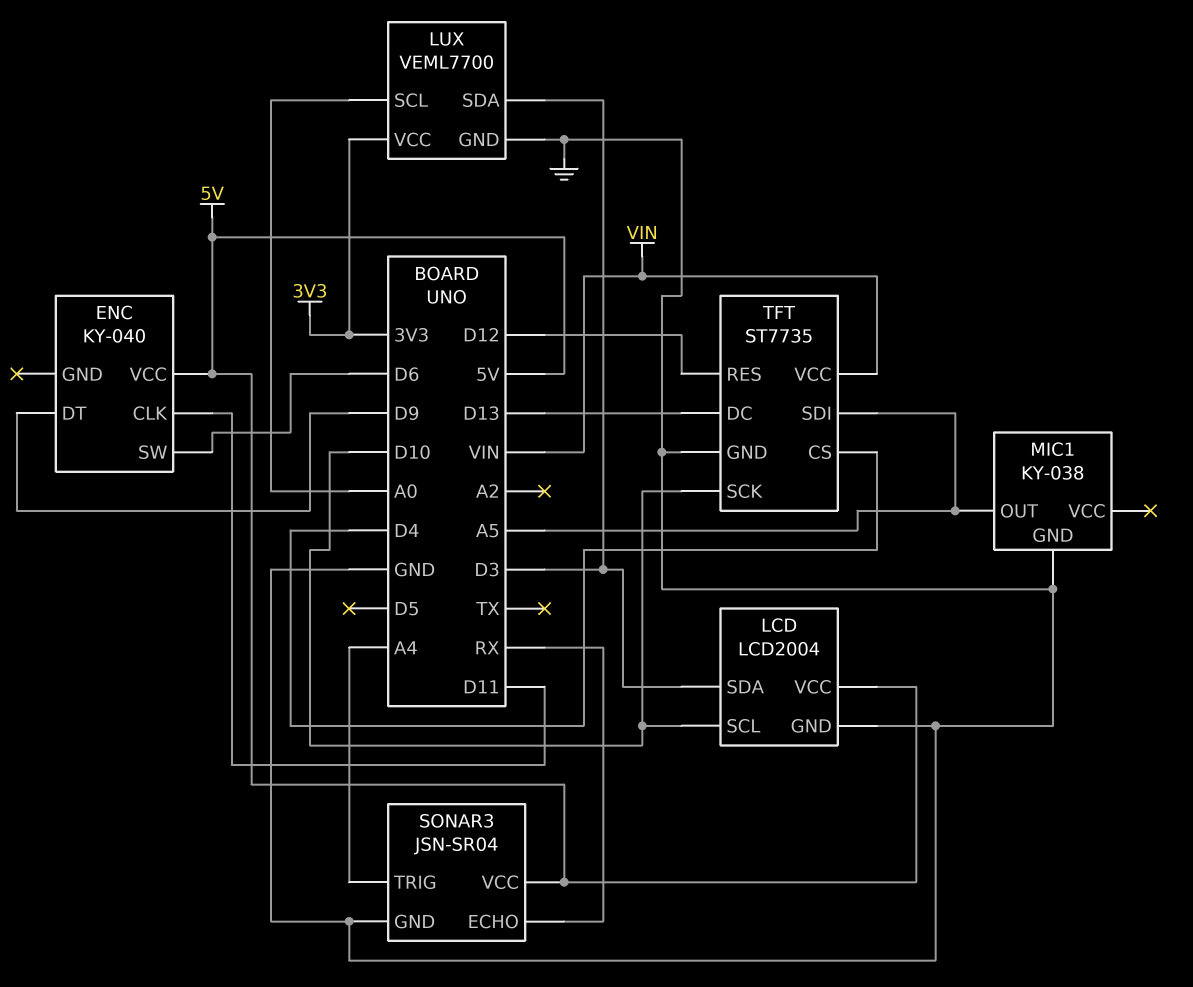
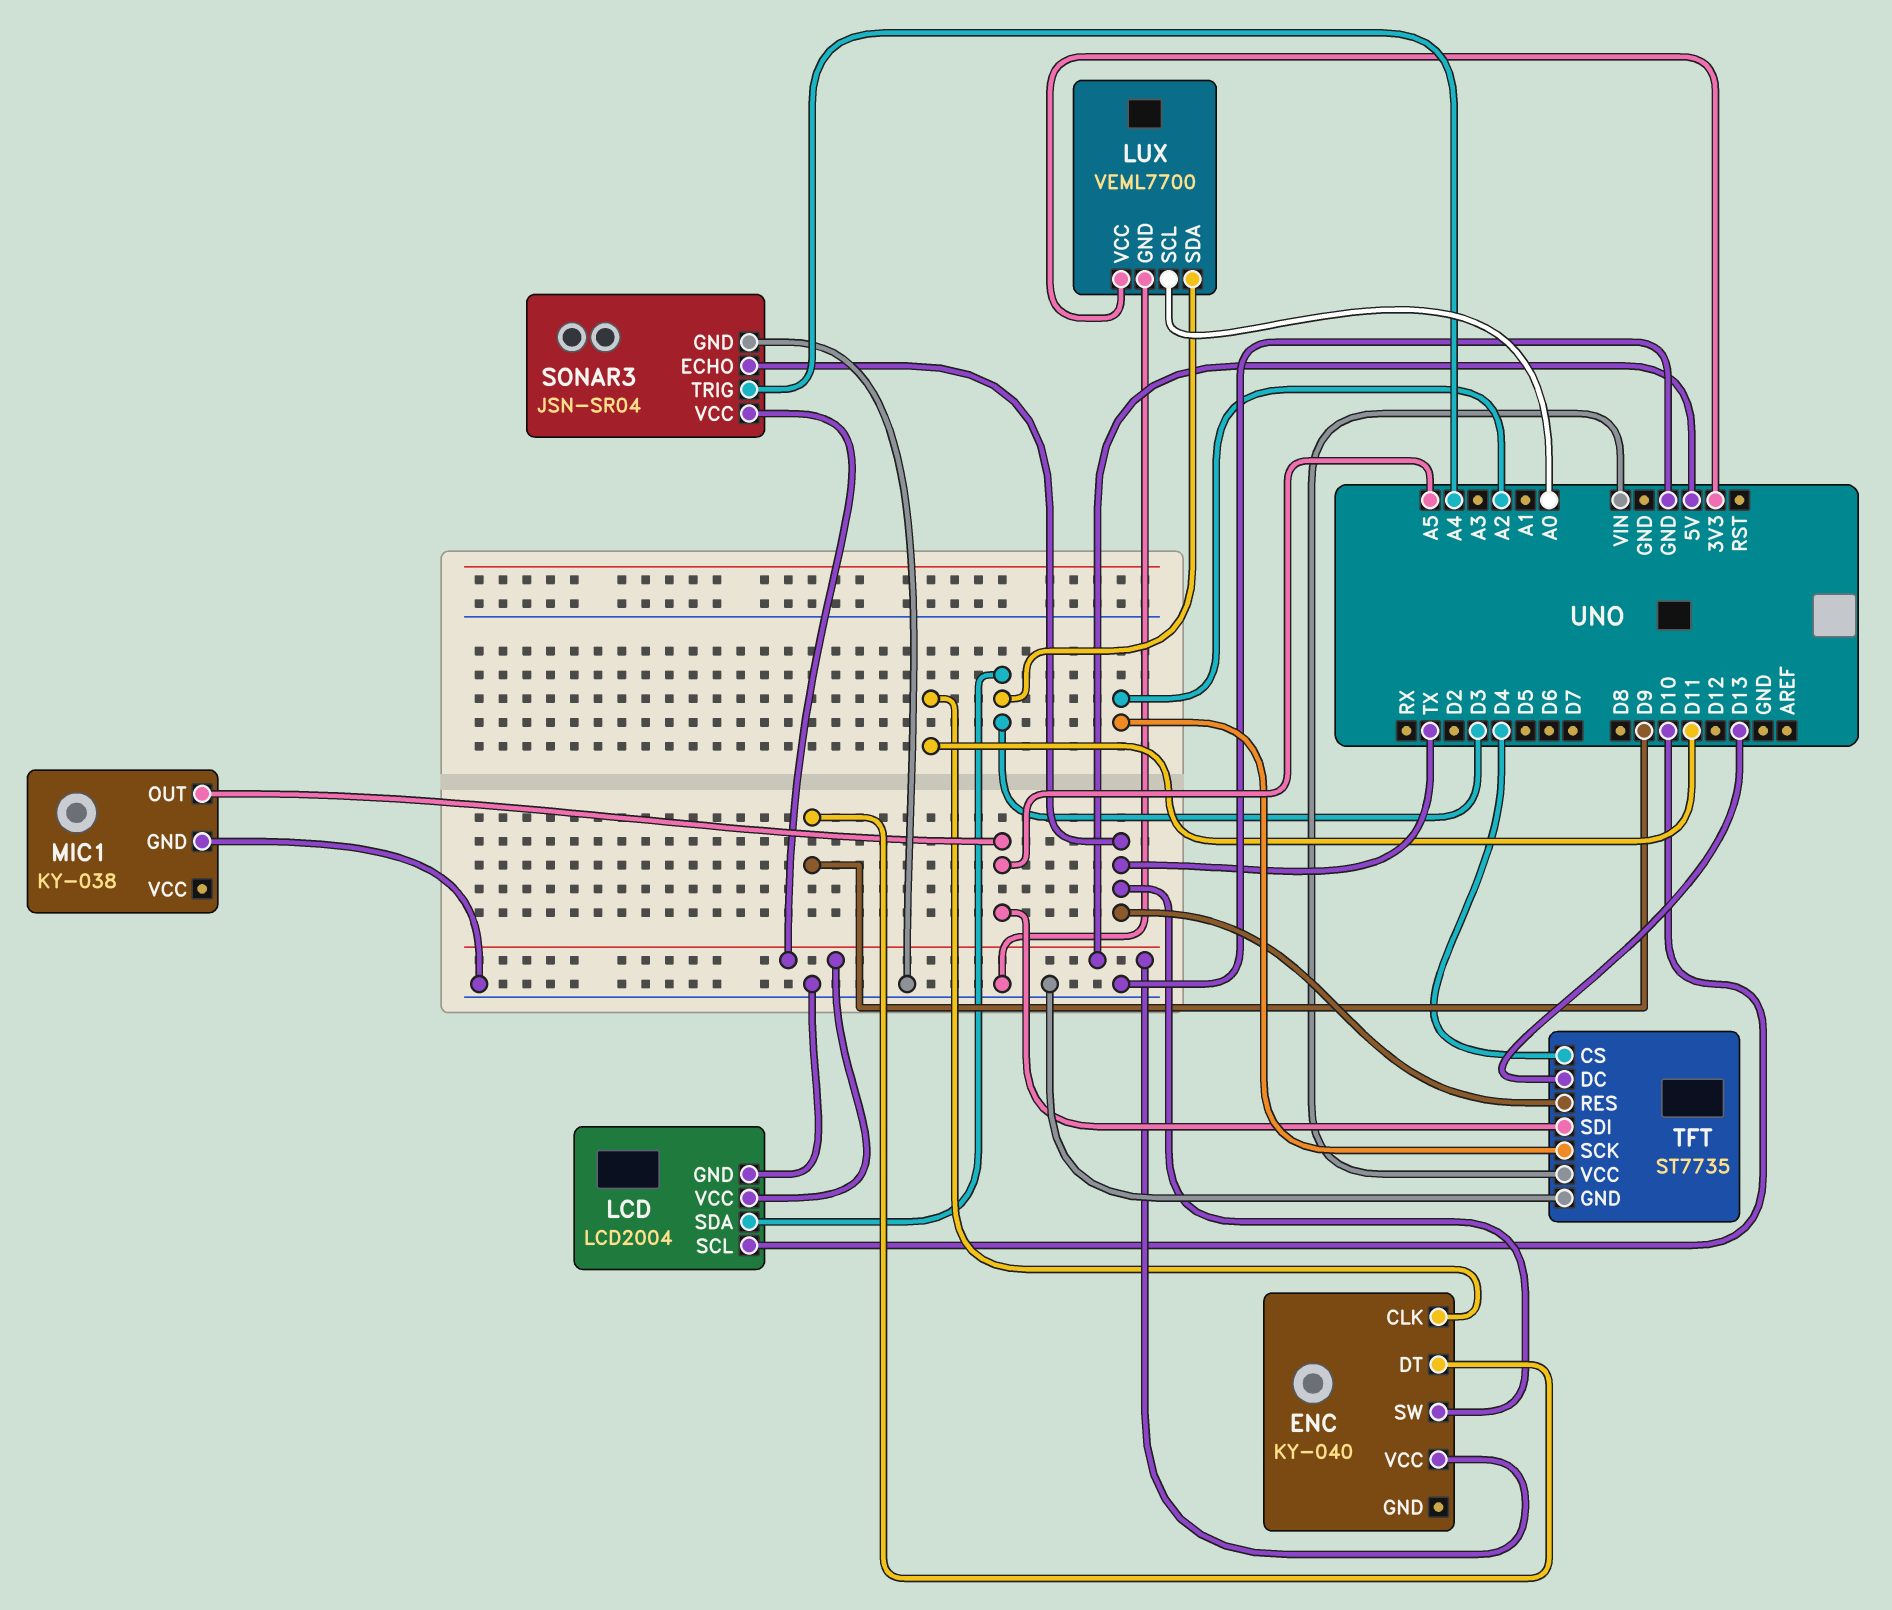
ENC pin SW: D6 -> TX
SONAR3 pin ECHO: RX -> TX
TFT pin RES: D12 -> TX
TFT pin SCK: D10 -> A2

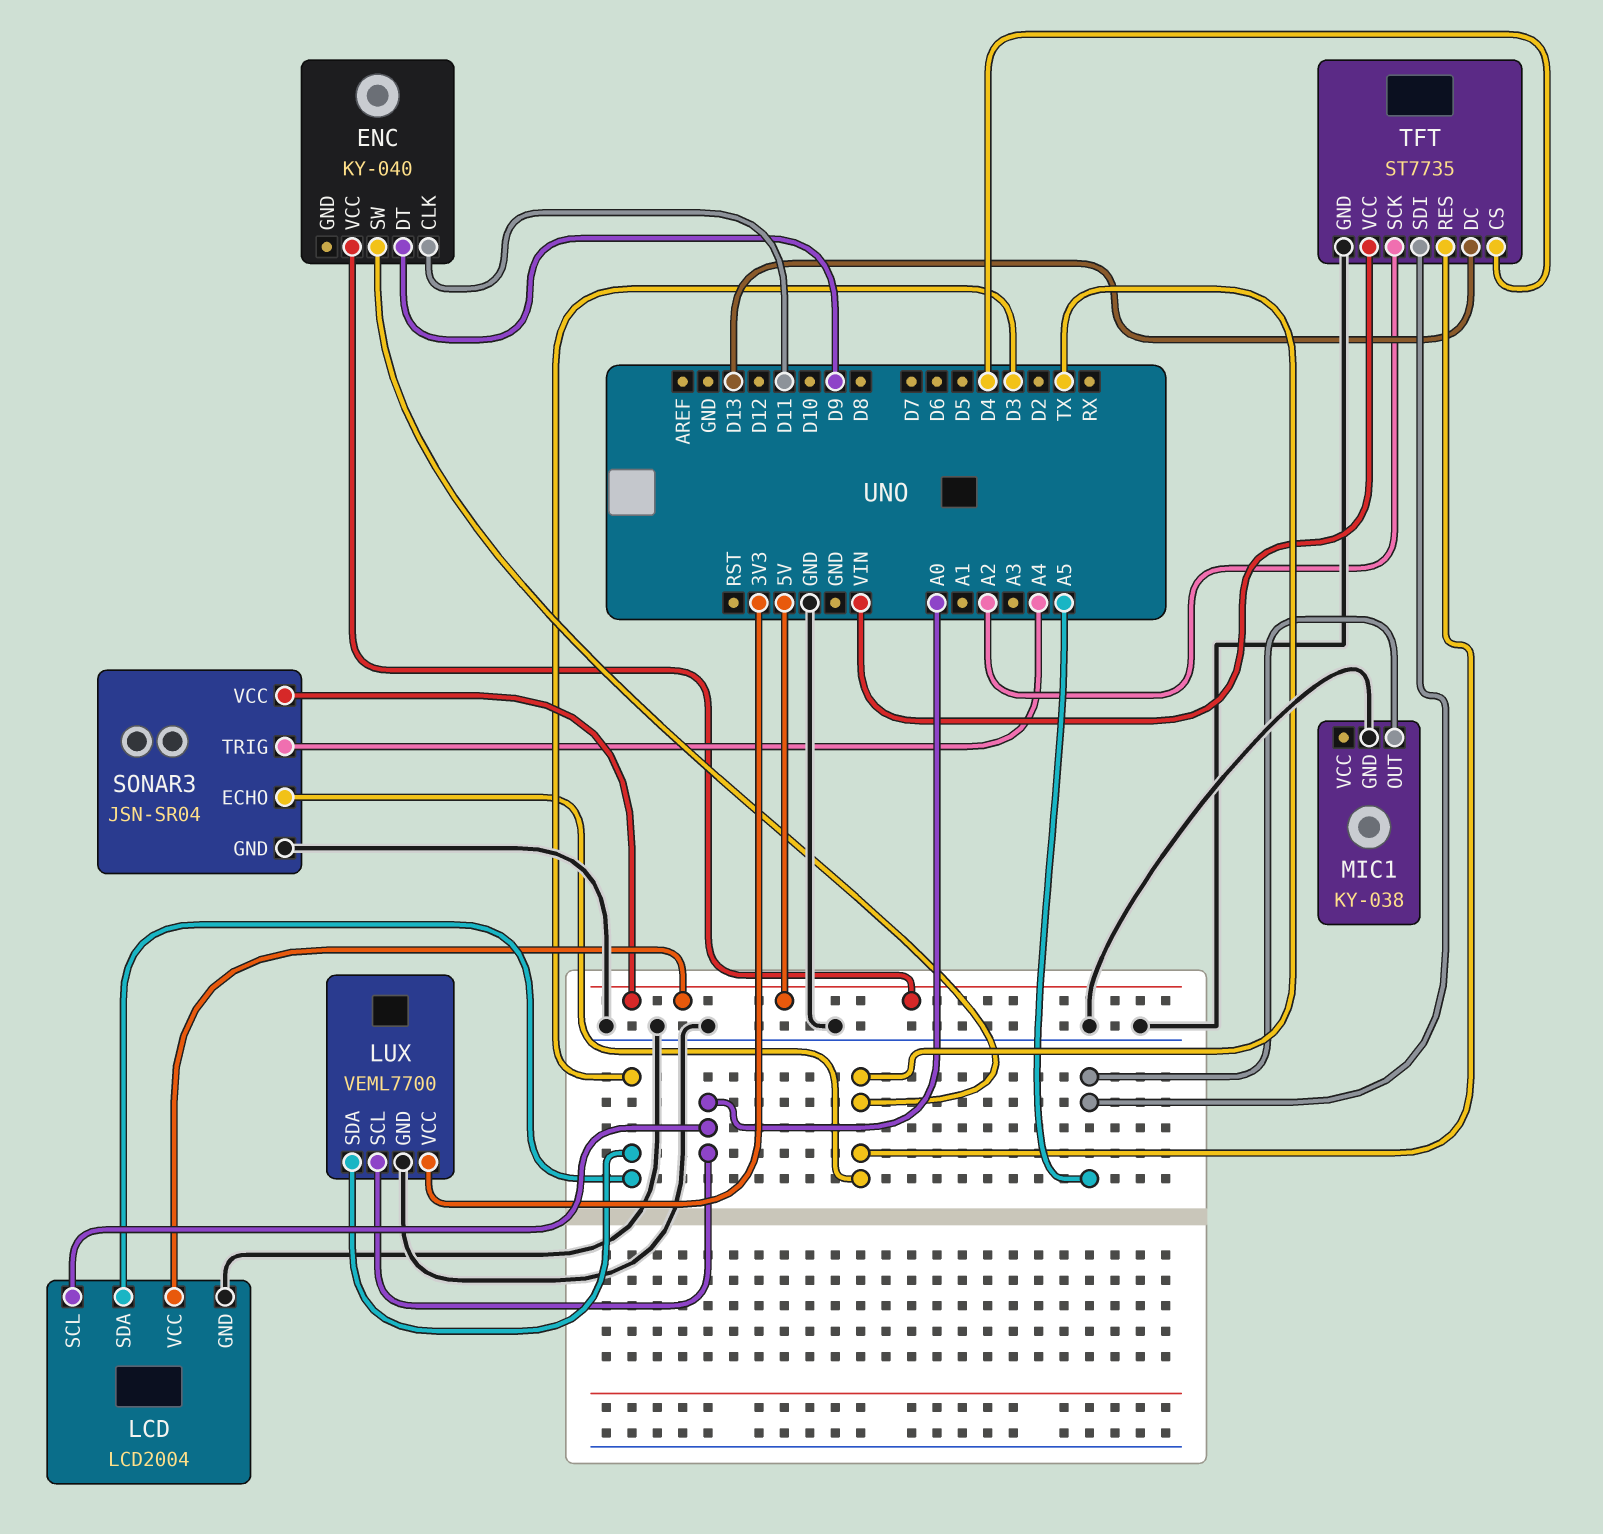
LCD pin SCL: D10 -> A0

